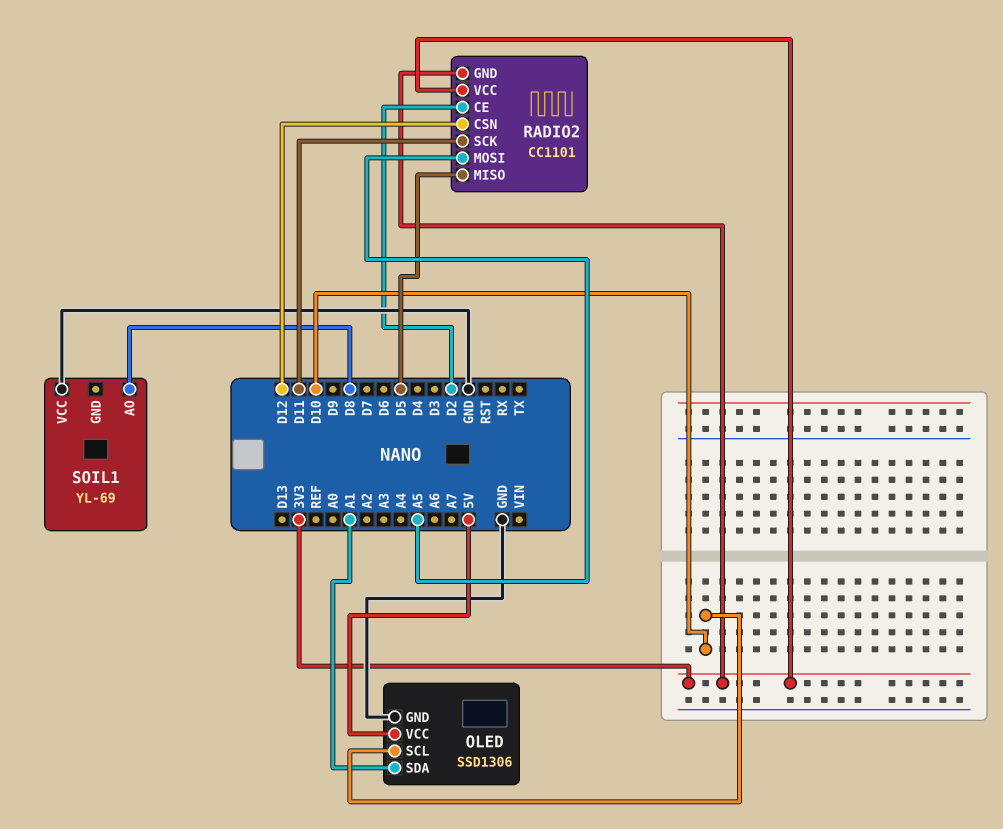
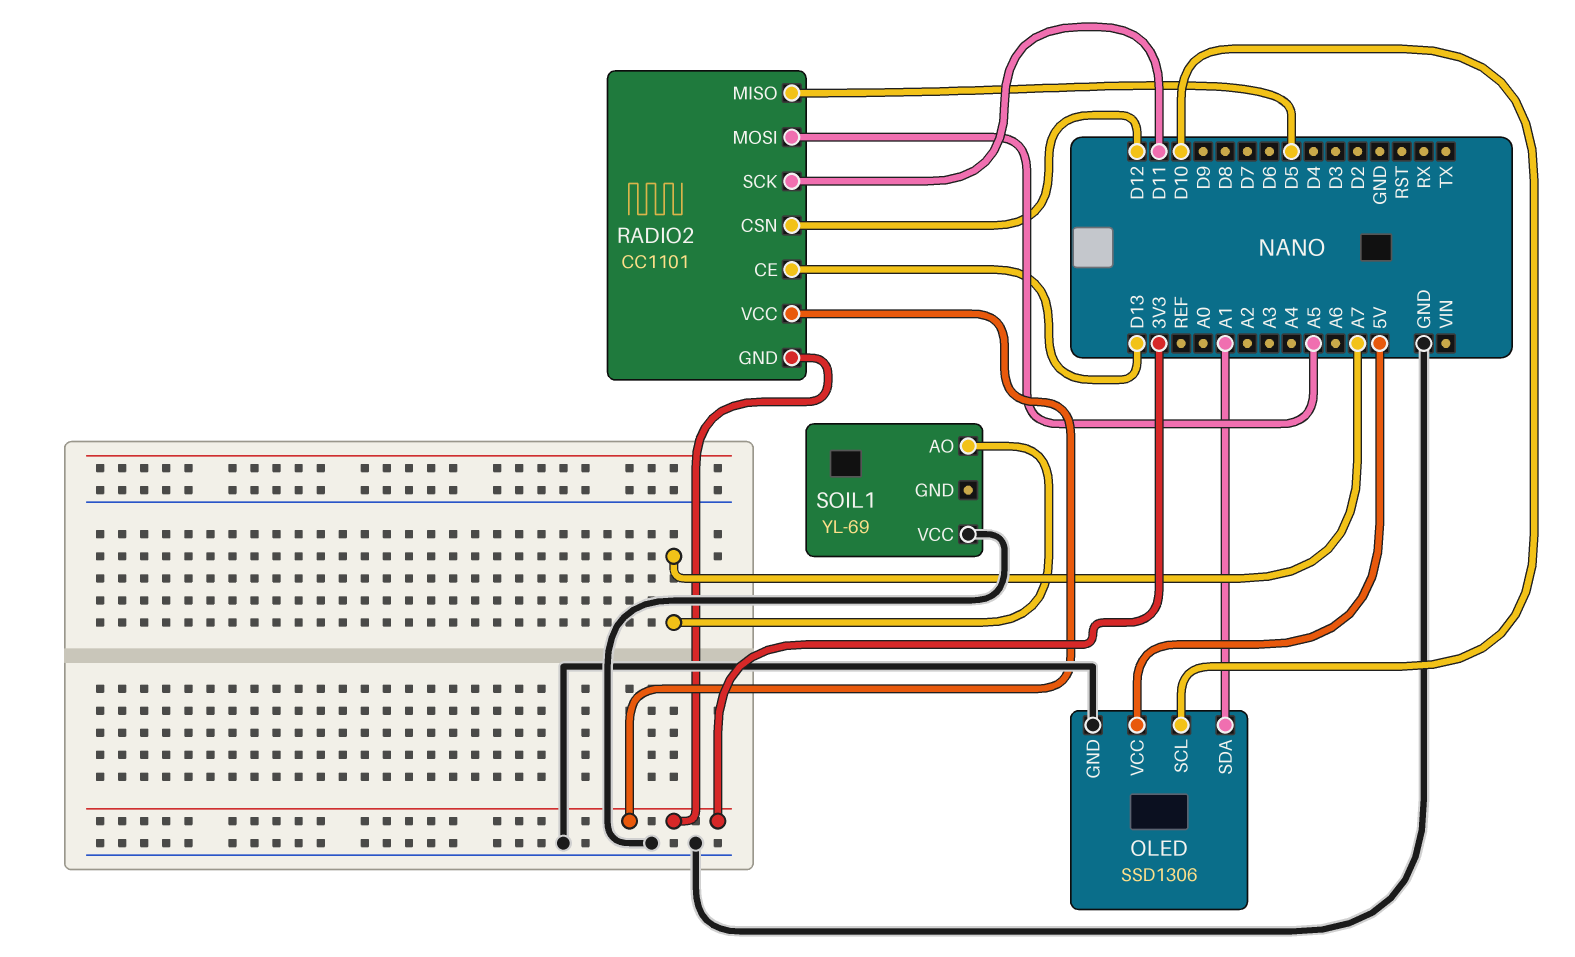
RADIO2 pin CE: D2 -> D13
SOIL1 pin AO: D8 -> A7

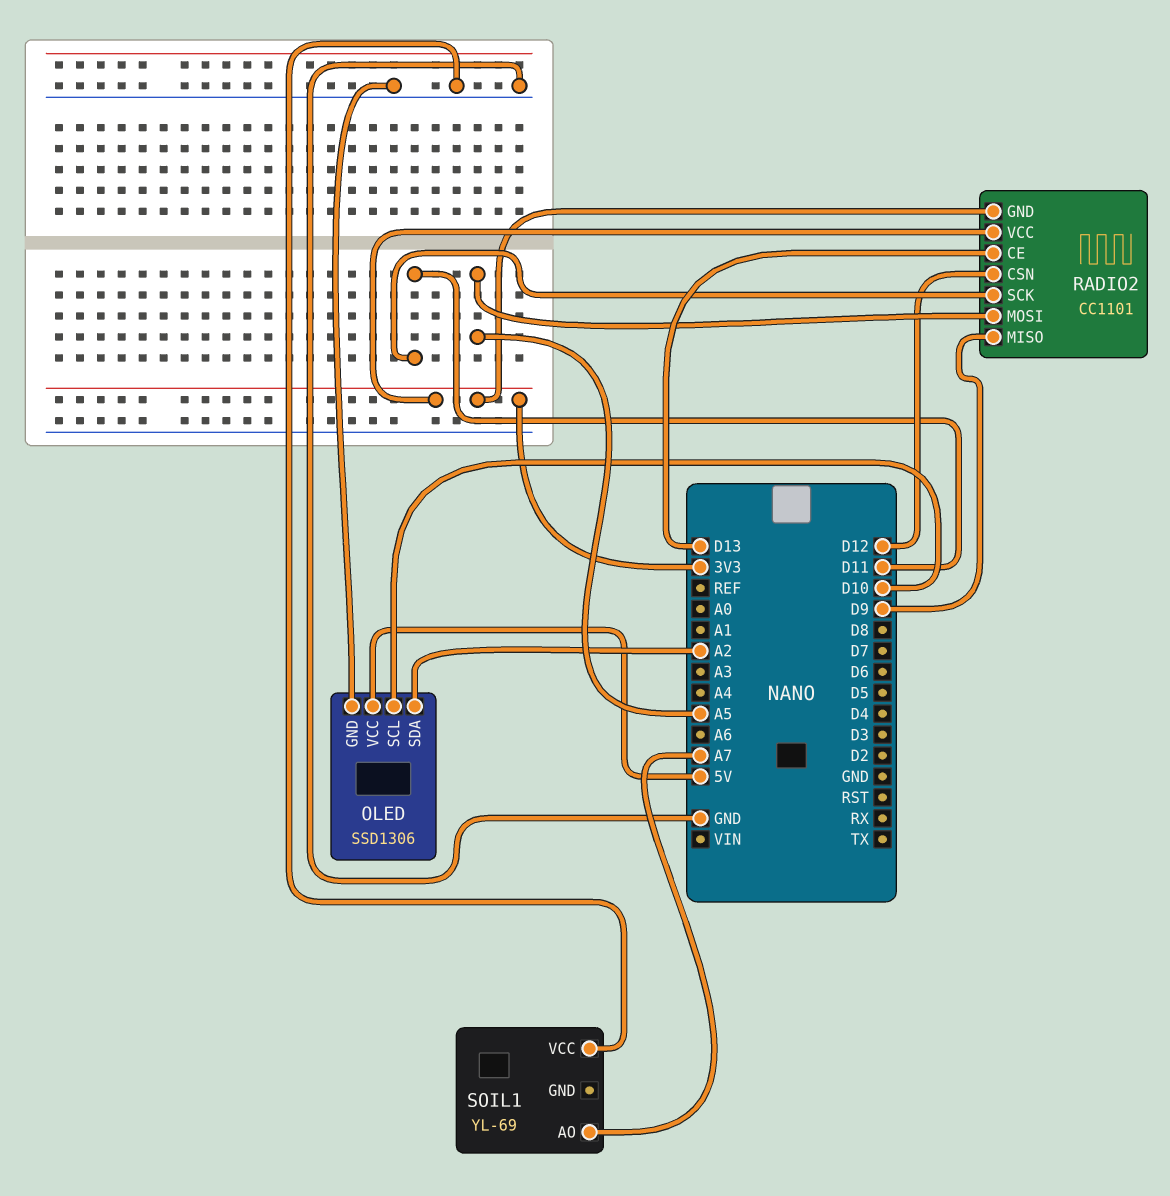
OLED pin SDA: A1 -> A2
RADIO2 pin MISO: D5 -> D9

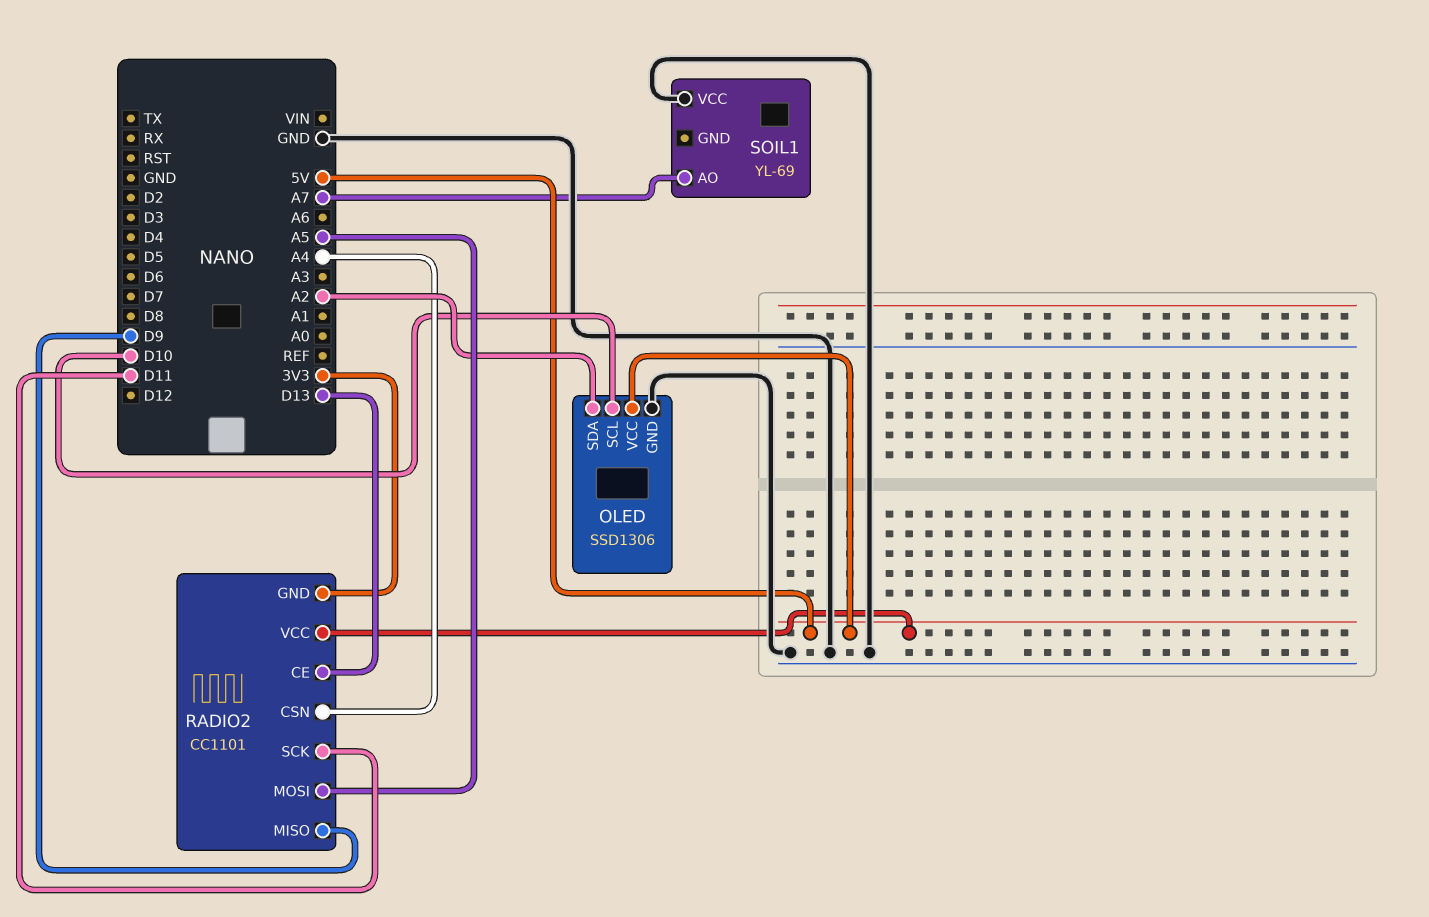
RADIO2 pin CSN: D12 -> A4
RADIO2 pin VCC: 3V3 -> 5V

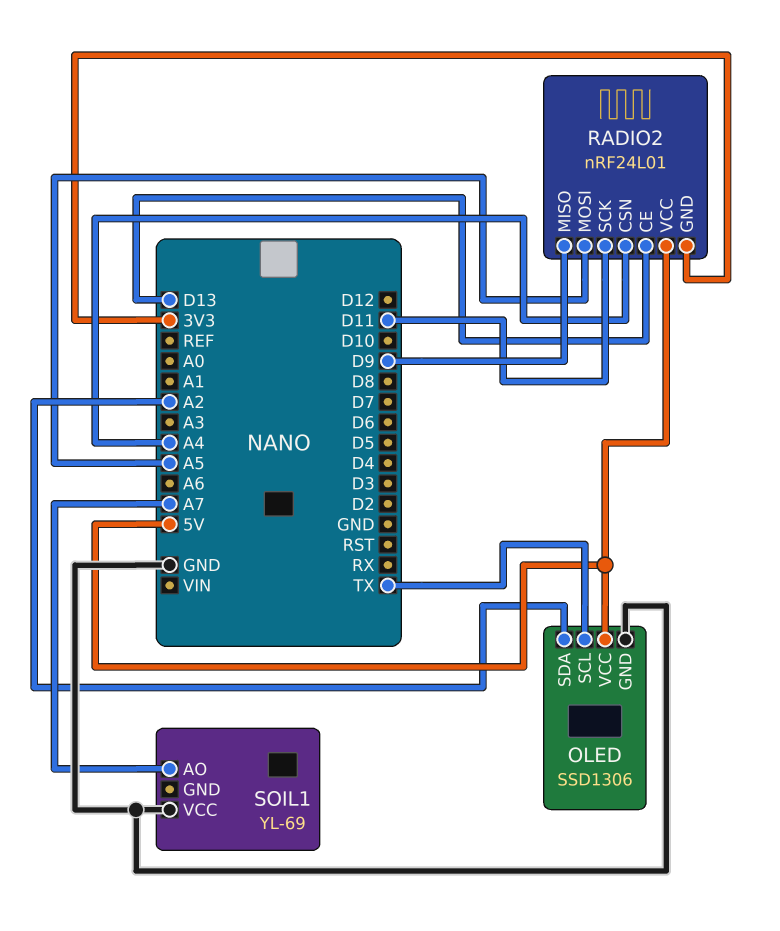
OLED pin SCL: D10 -> TX
RADIO2: CC1101 -> nRF24L01

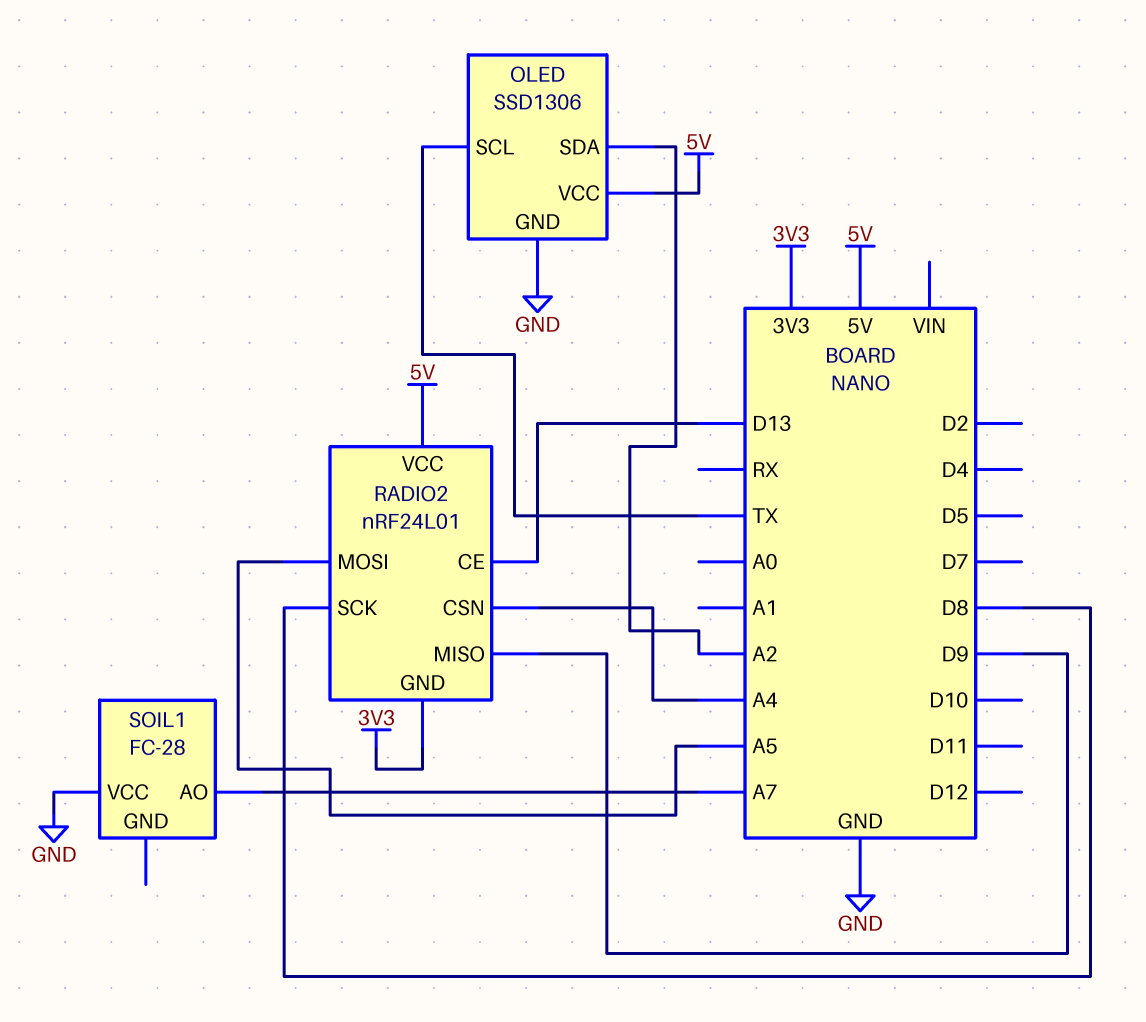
RADIO2 pin SCK: D11 -> D8
SOIL1: YL-69 -> FC-28

